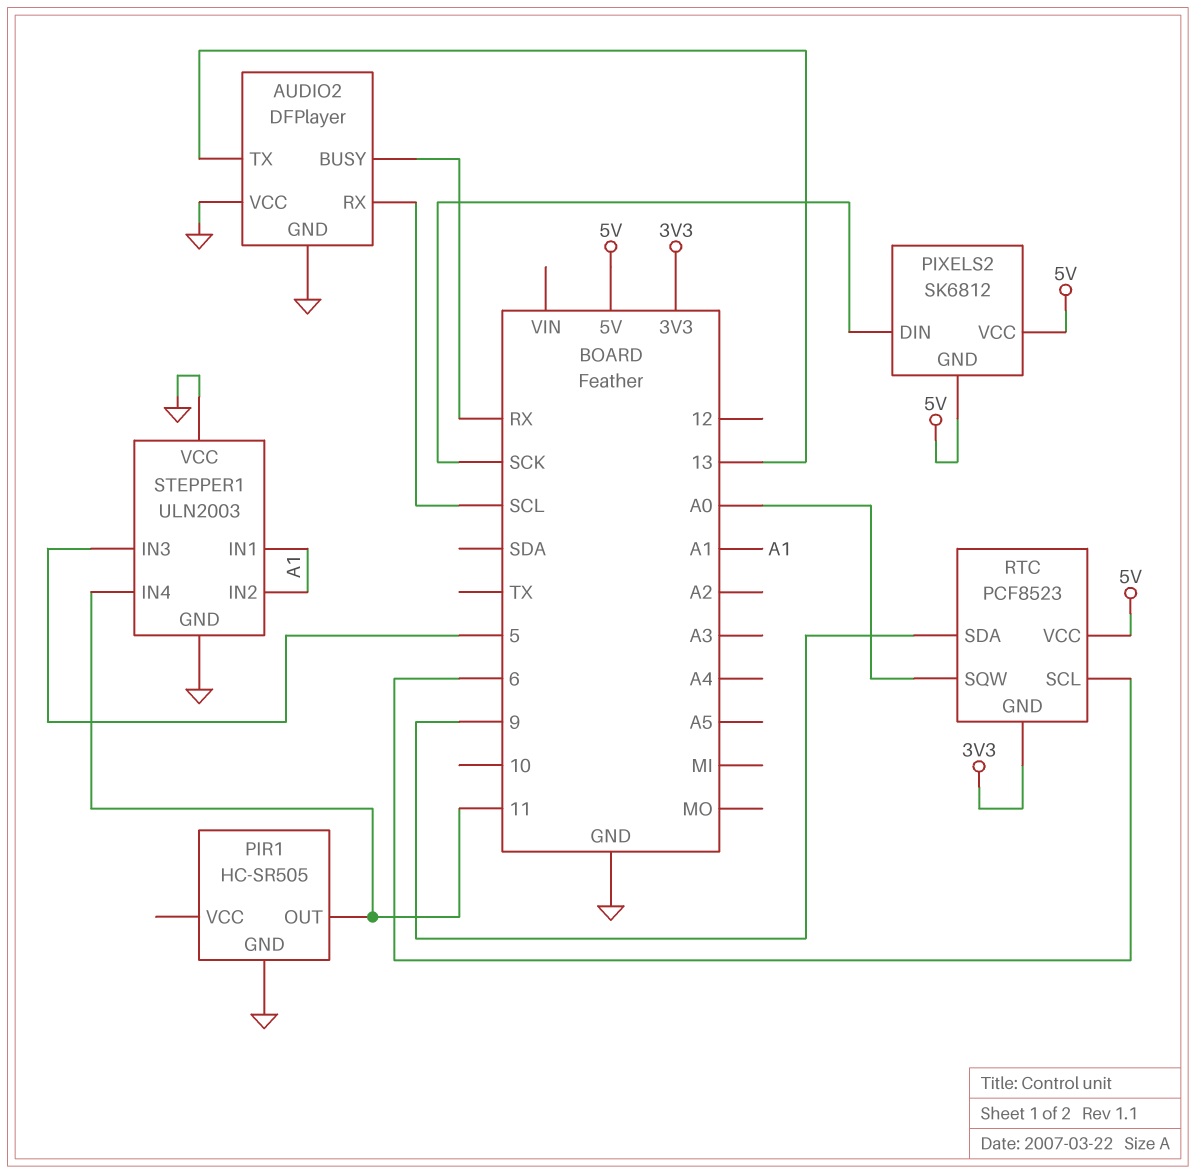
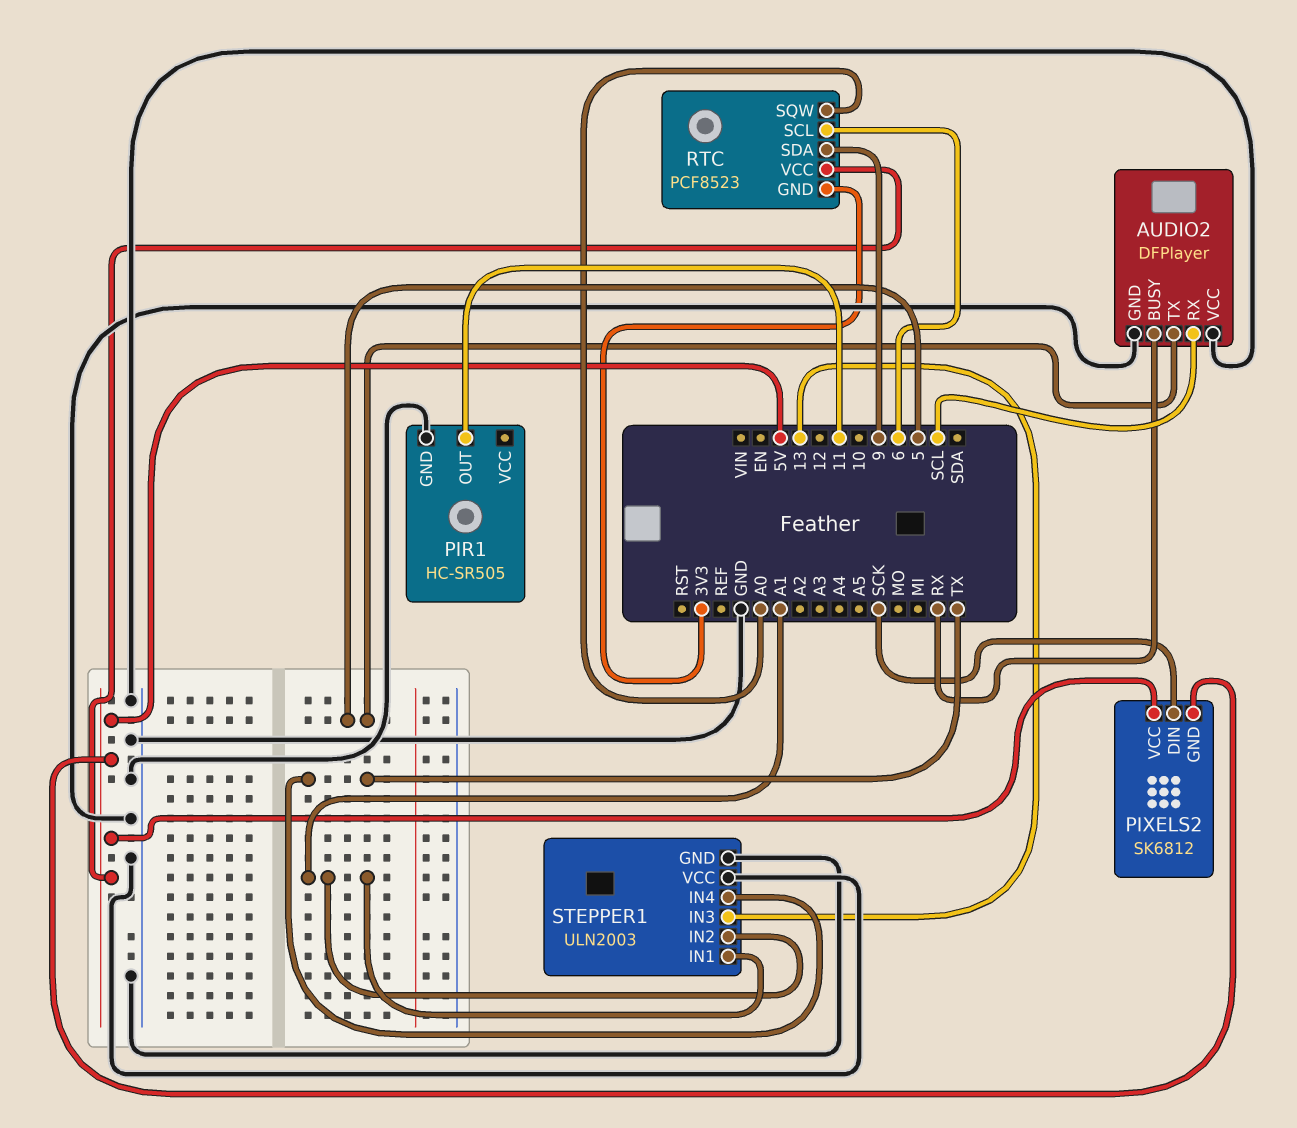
AUDIO2 pin TX: 13 -> 5
STEPPER1 pin IN3: 5 -> 13
STEPPER1 pin IN4: 11 -> TX

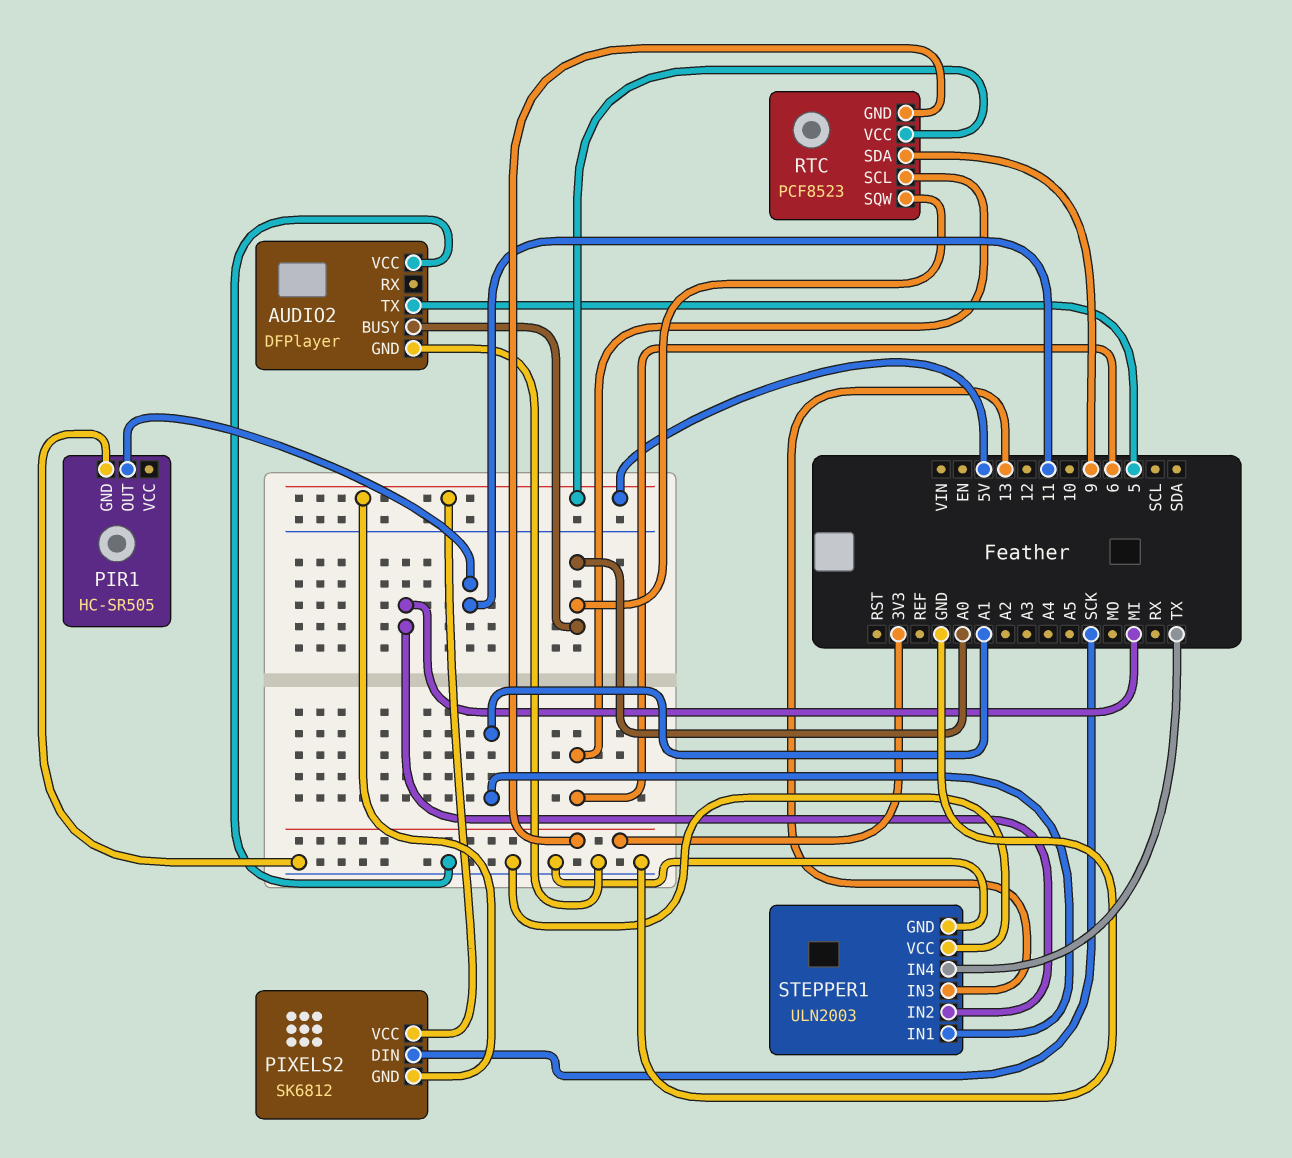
AUDIO2 pin BUSY: RX -> A0
AUDIO2 pin RX: SCL -> none
STEPPER1 pin IN2: A1 -> MI

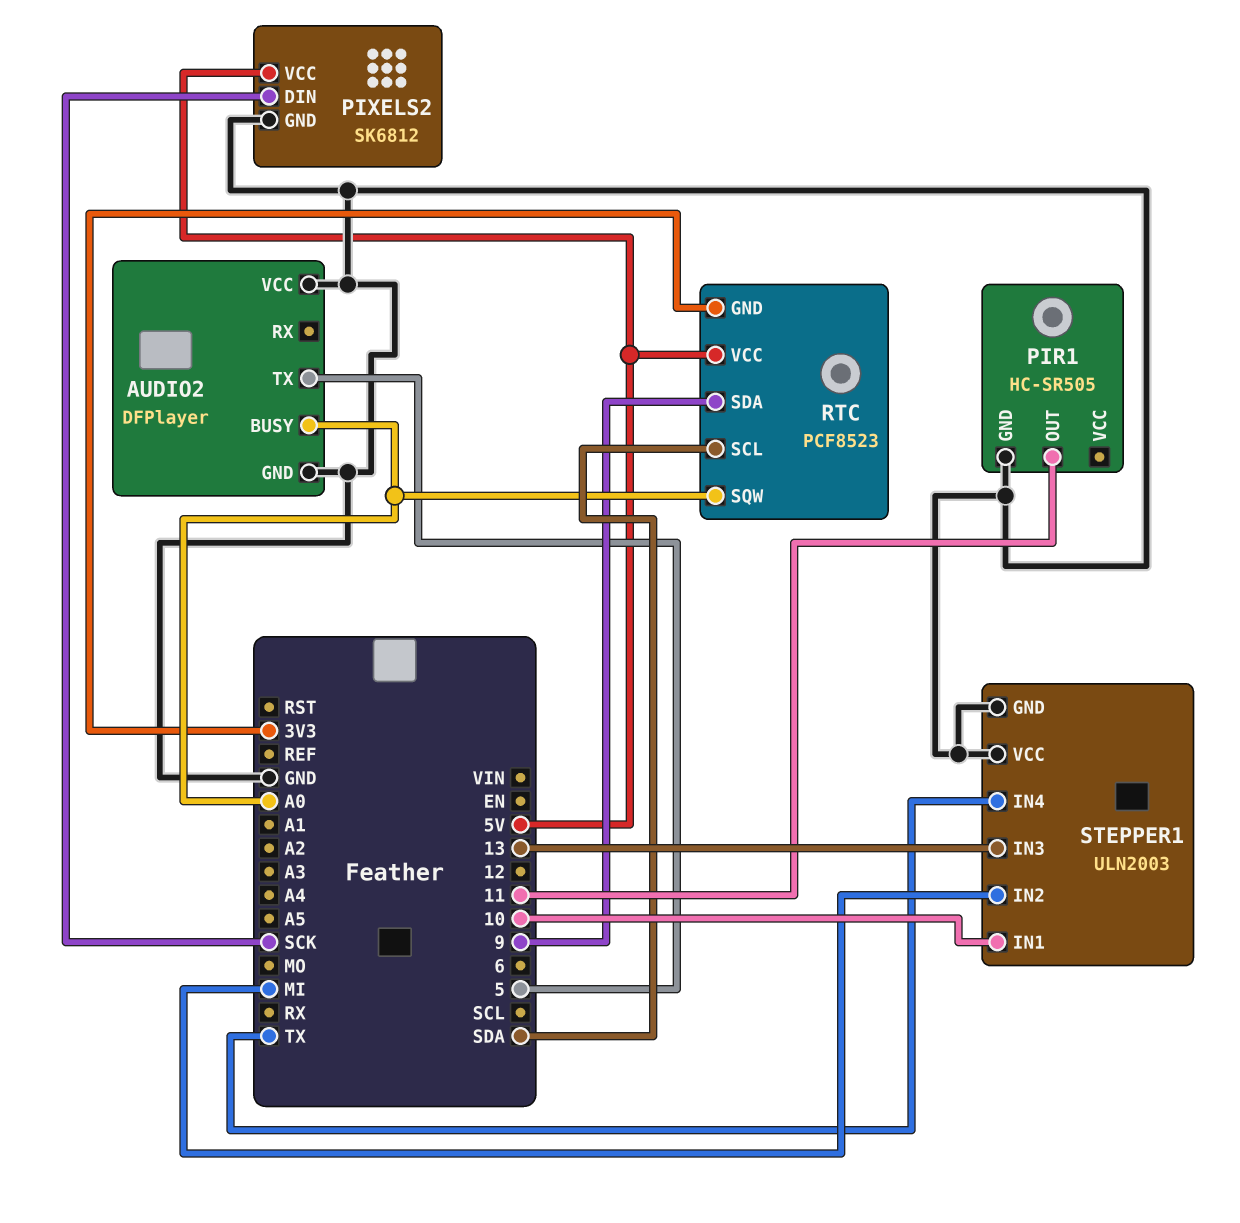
PIXELS2 pin GND: 5V -> GND
RTC pin SCL: 6 -> SDA
STEPPER1 pin IN1: A1 -> 10

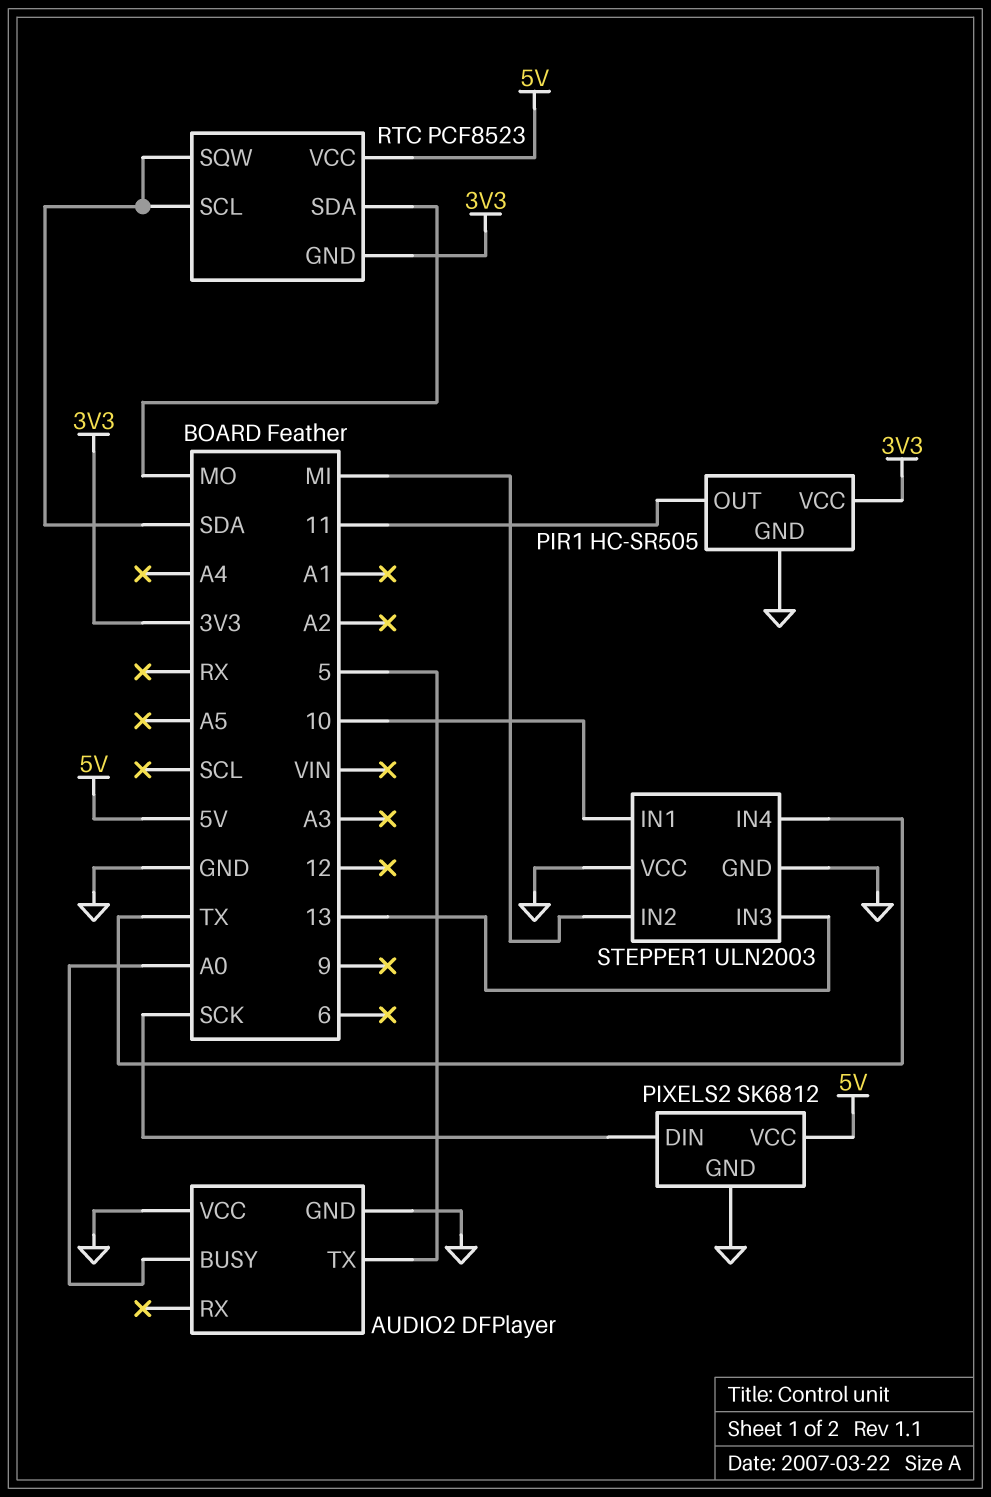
PIR1 pin VCC: none -> 3V3
RTC pin SDA: 9 -> MO
RTC pin SQW: A0 -> SDA

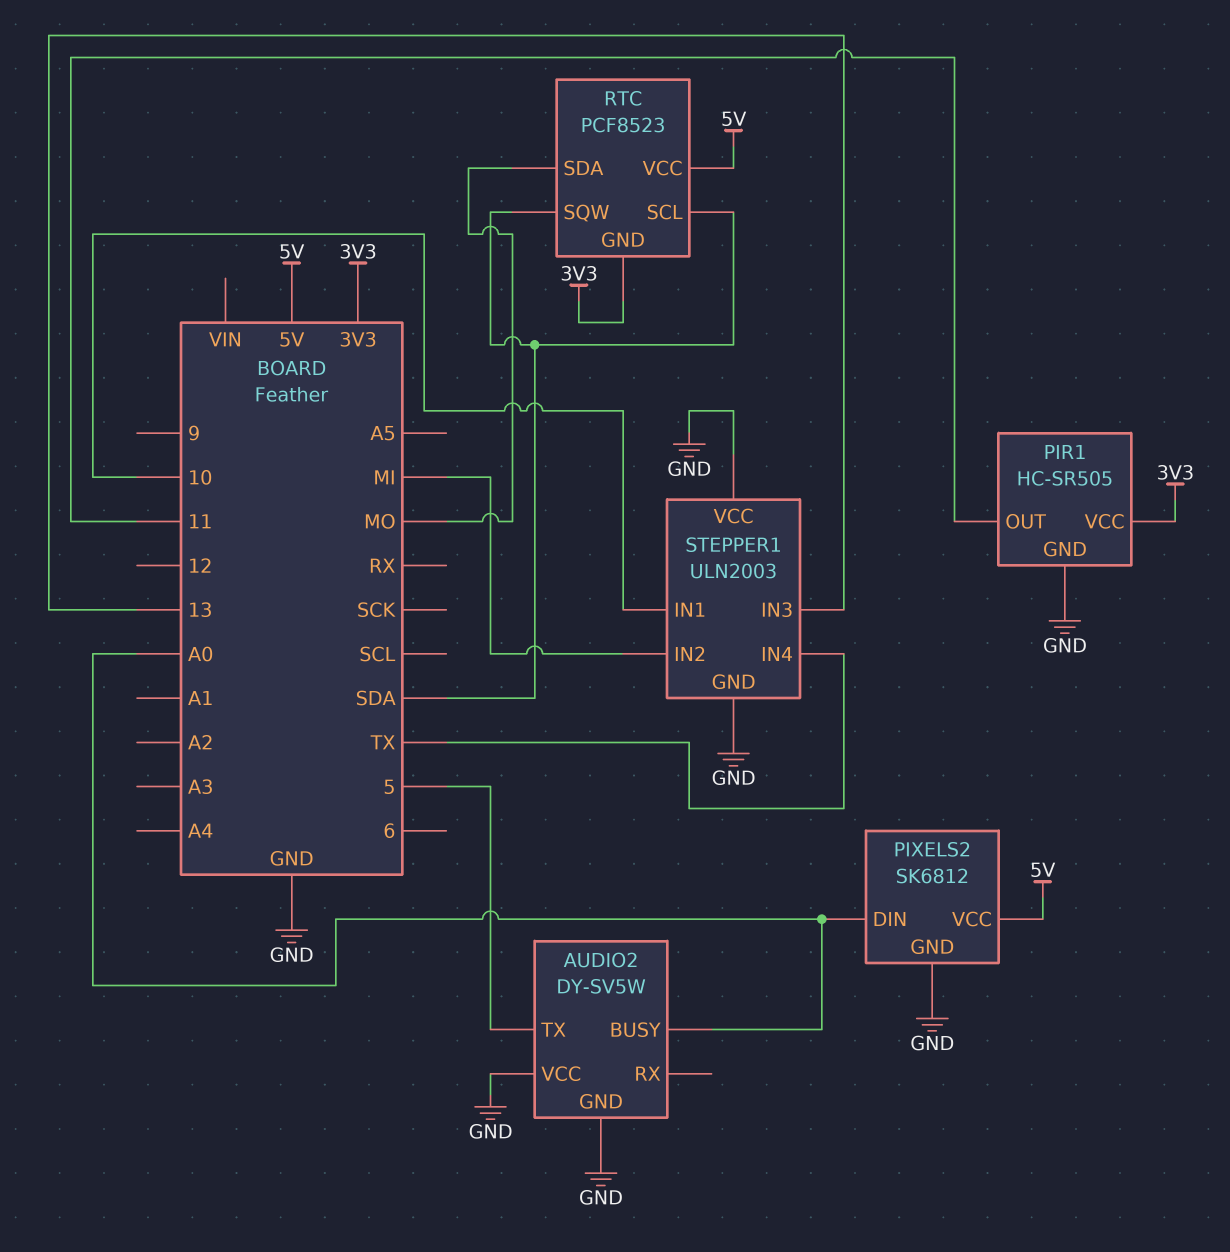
AUDIO2: DFPlayer -> DY-SV5W
PIXELS2 pin DIN: SCK -> A0

